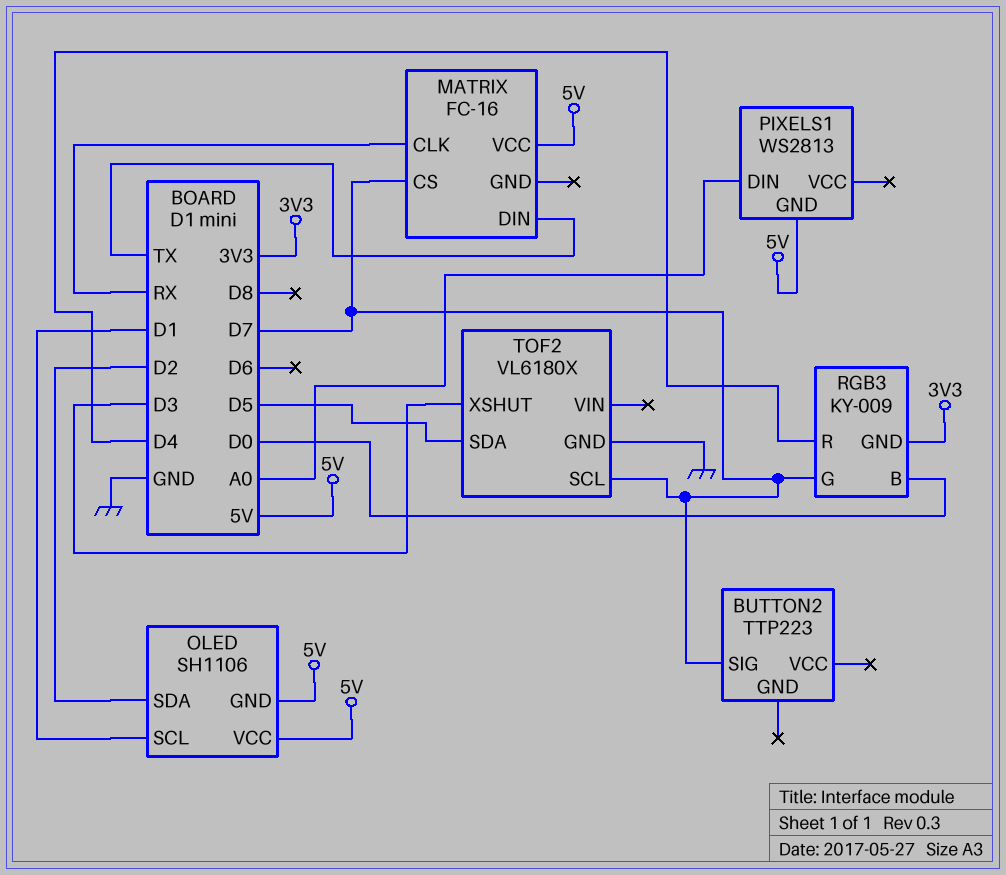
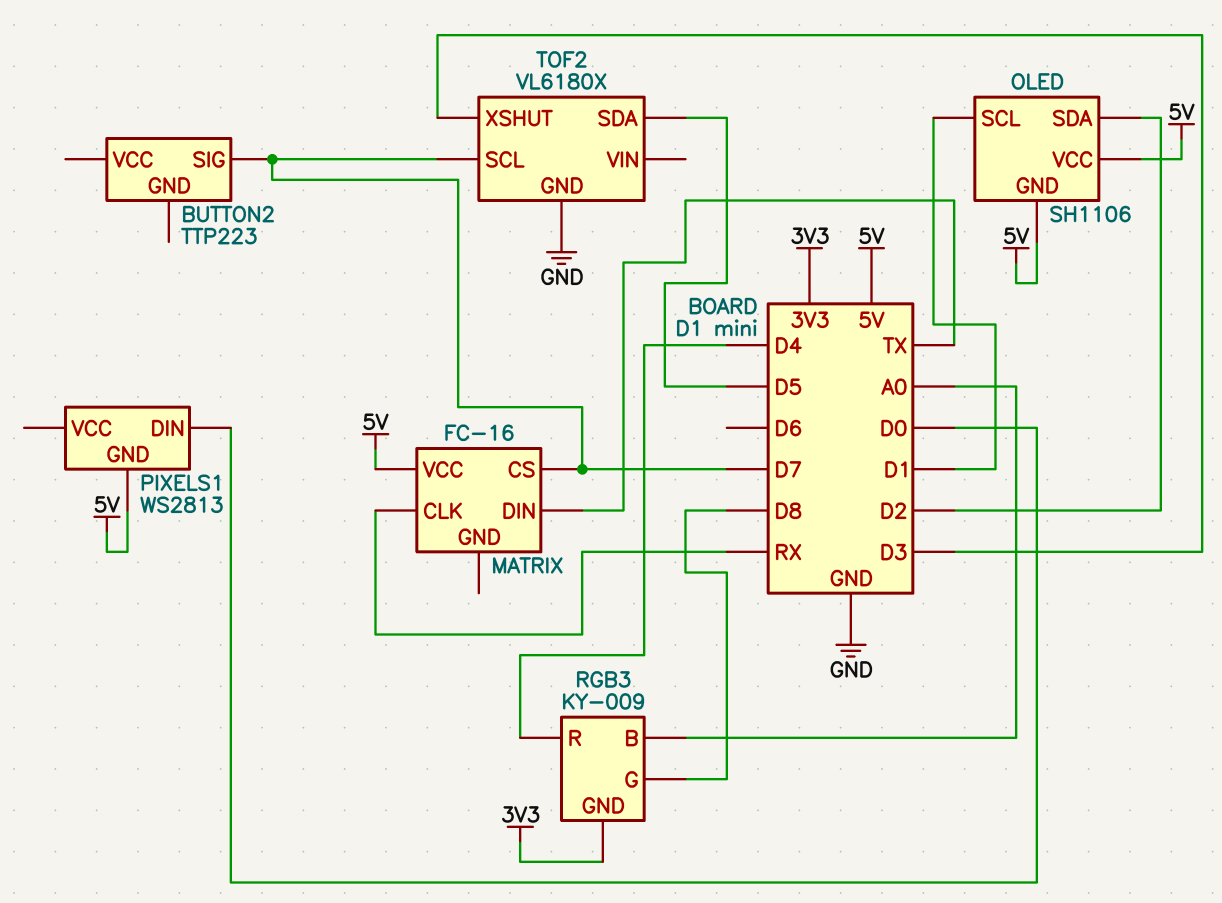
PIXELS1 pin DIN: A0 -> D0
RGB3 pin B: D0 -> A0
RGB3 pin G: D7 -> D8

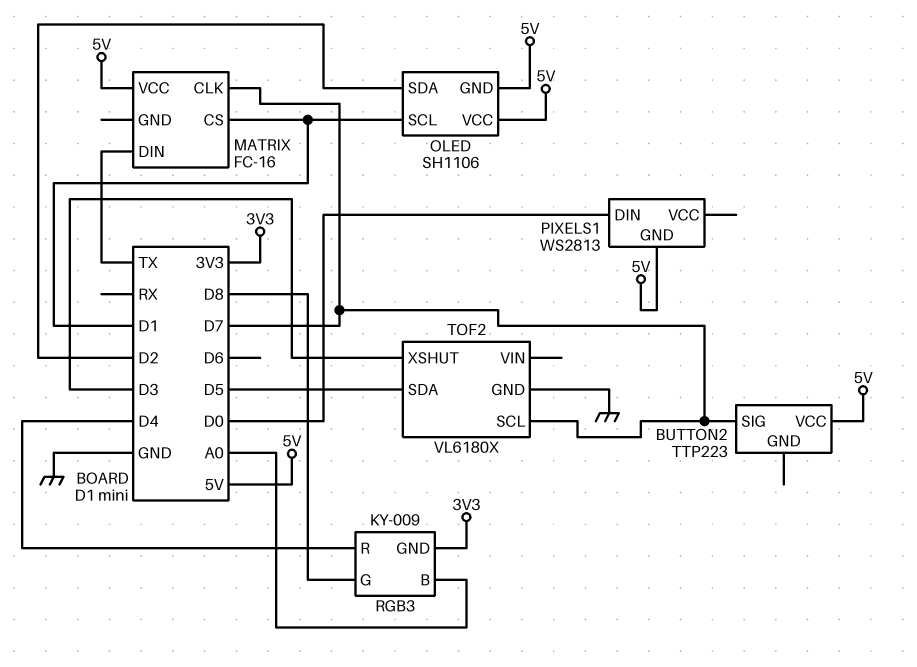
BUTTON2 pin VCC: none -> 5V
MATRIX pin CLK: RX -> D7
MATRIX pin CS: D7 -> D1

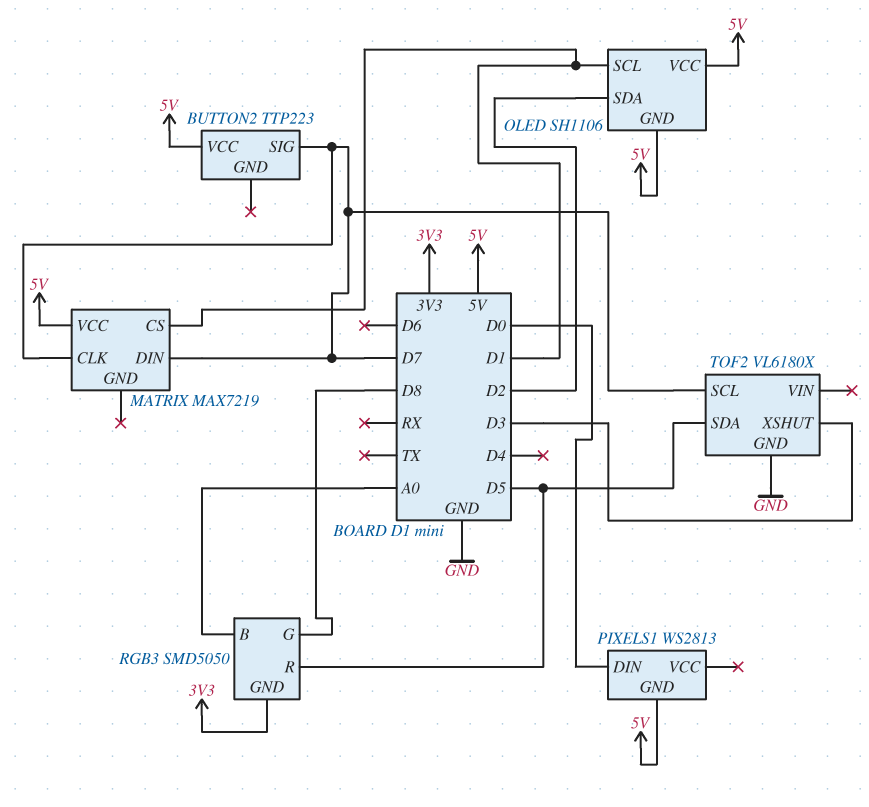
MATRIX: FC-16 -> MAX7219
MATRIX pin DIN: TX -> D7
RGB3: KY-009 -> SMD5050
RGB3 pin R: D4 -> D5

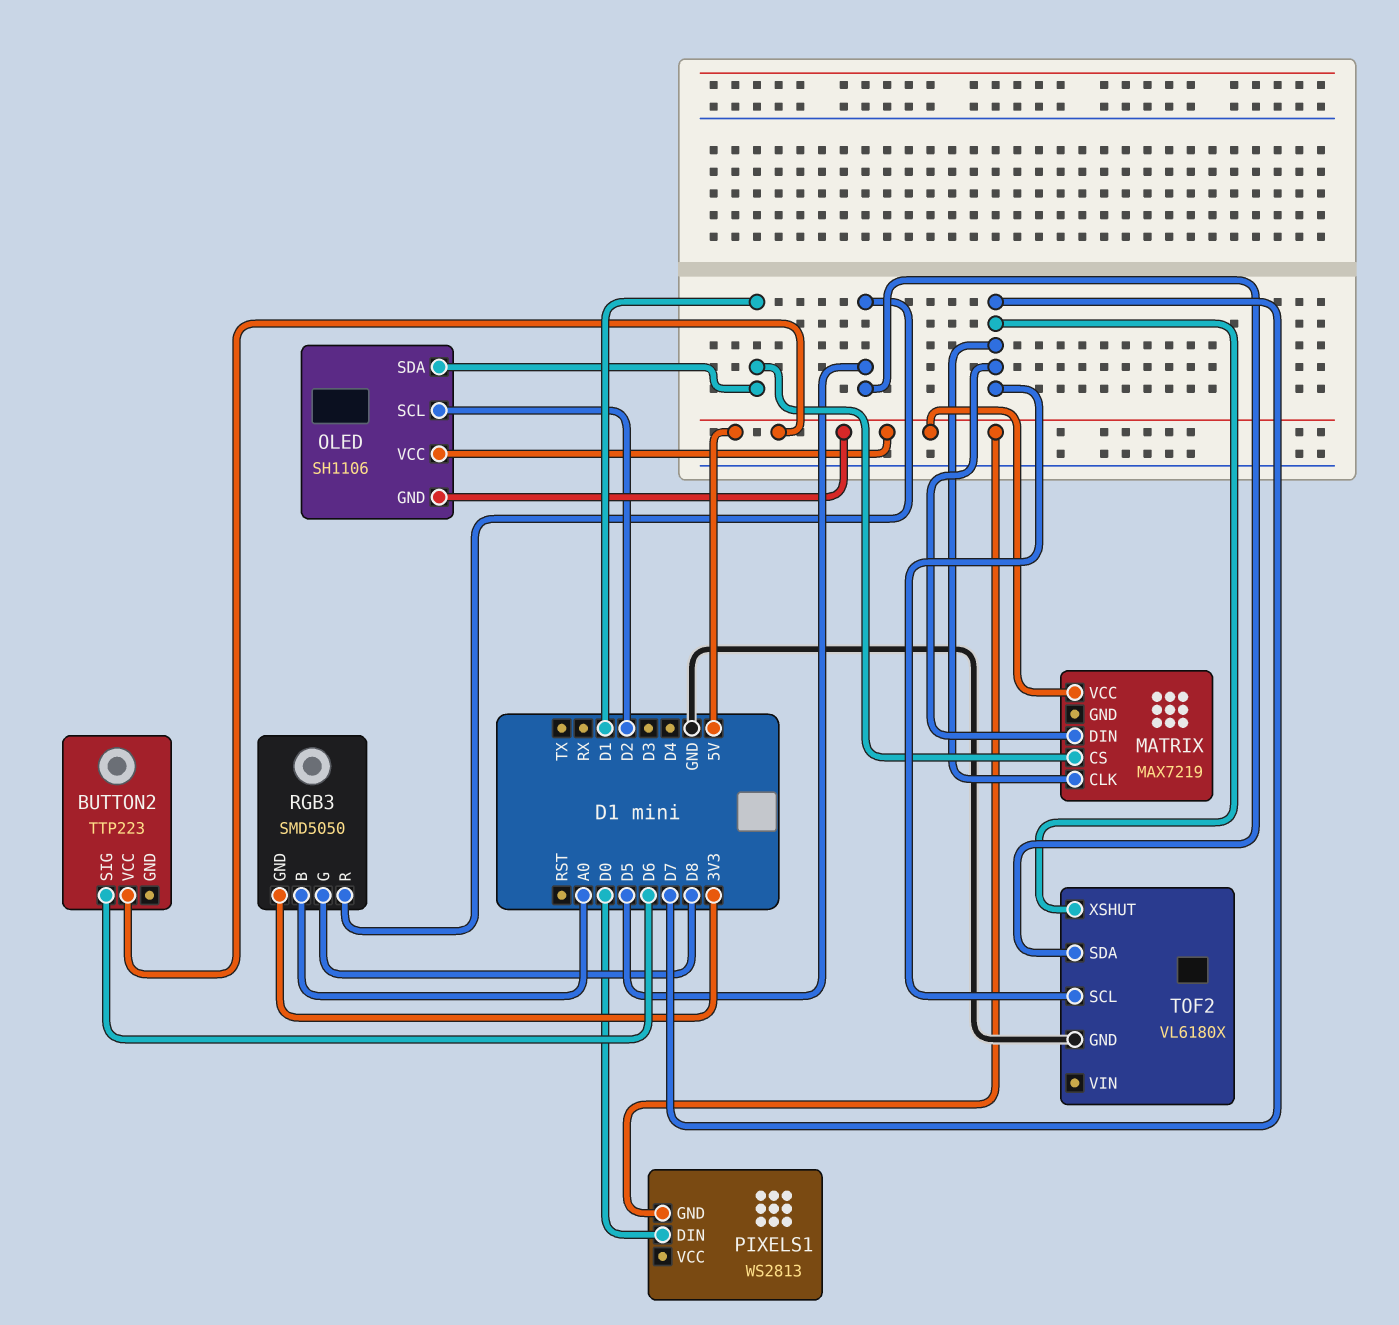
BUTTON2 pin SIG: D7 -> D6
OLED pin SCL: D1 -> D2
OLED pin SDA: D2 -> D1
TOF2 pin XSHUT: D3 -> D7

